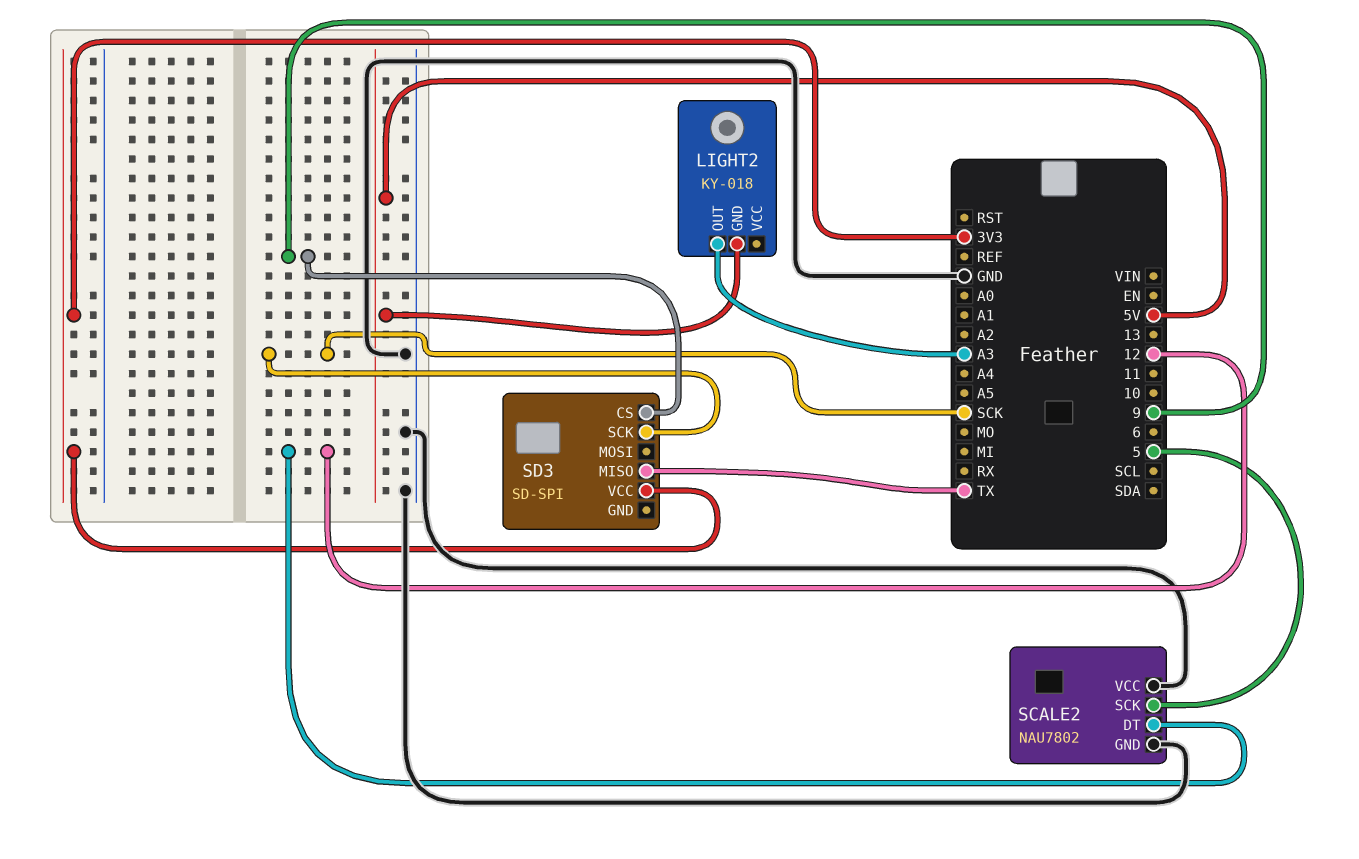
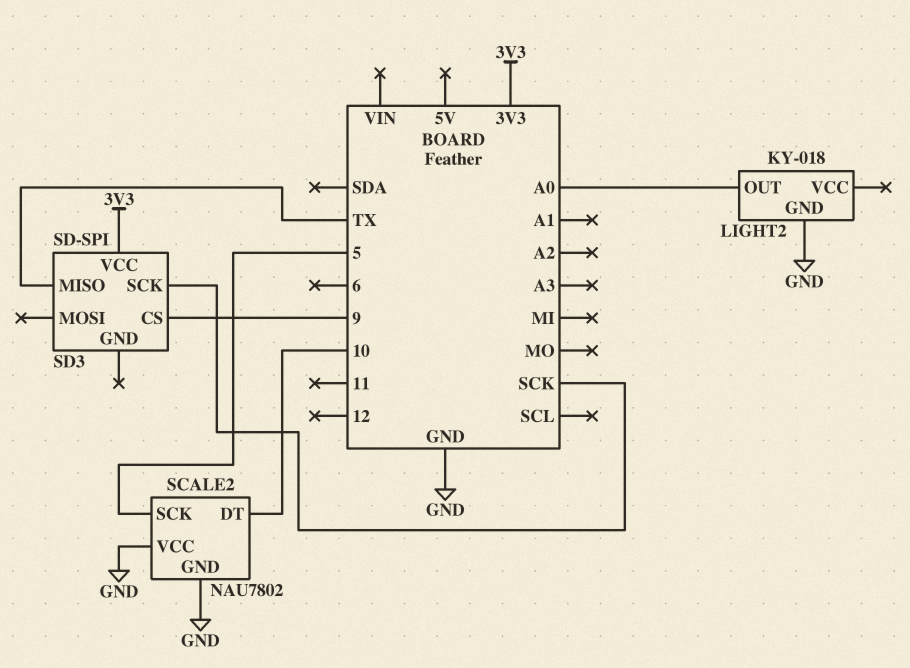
LIGHT2 pin GND: 5V -> GND
LIGHT2 pin OUT: A3 -> A0
SCALE2 pin DT: 12 -> 10

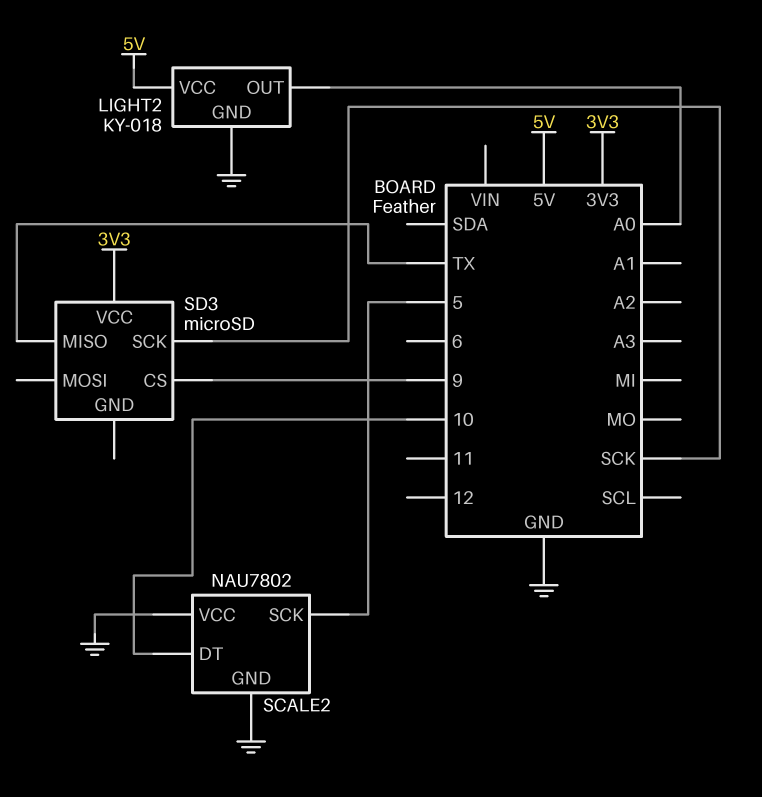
LIGHT2 pin VCC: none -> 5V
SD3: SD-SPI -> microSD

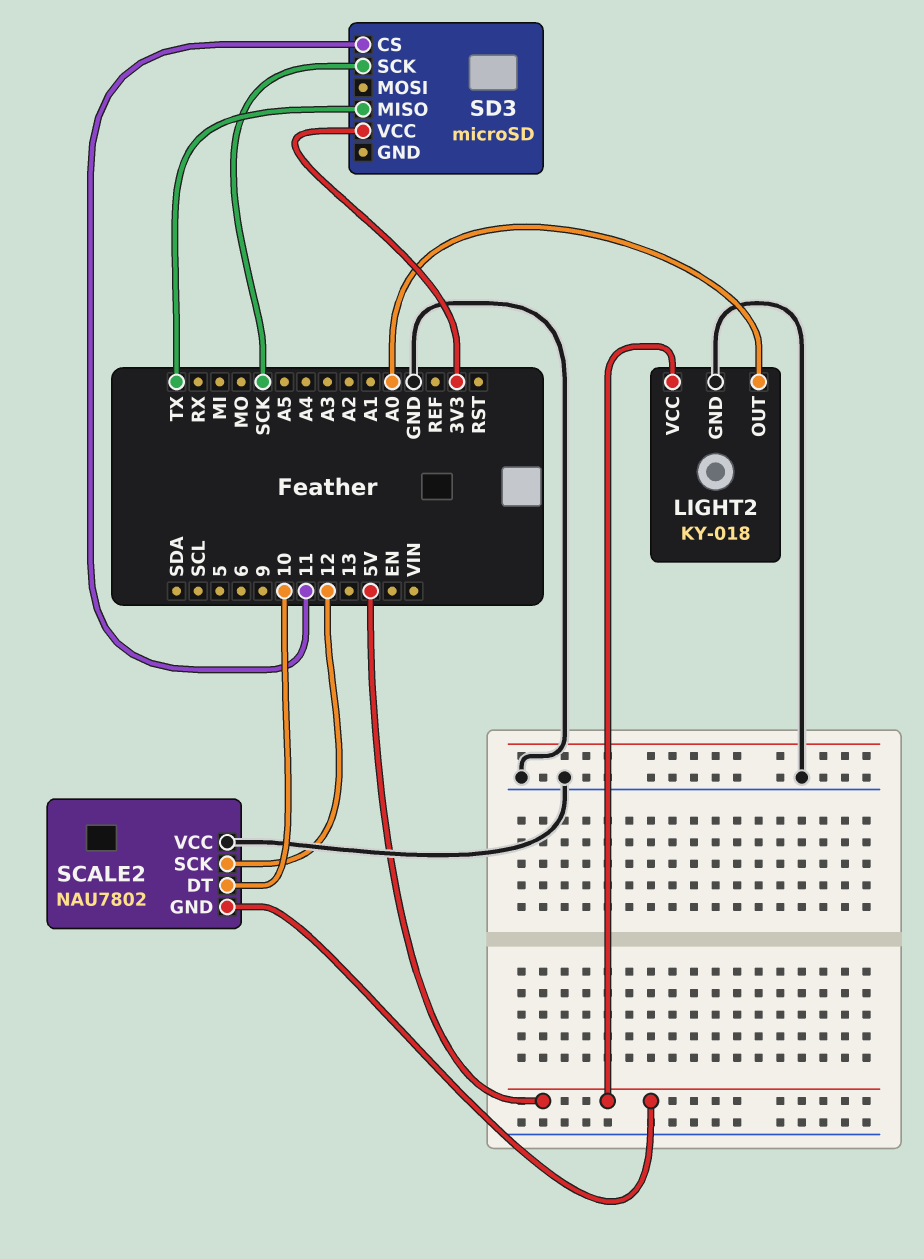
SCALE2 pin GND: GND -> 5V
SCALE2 pin SCK: 5 -> 12
SD3 pin CS: 9 -> 11

